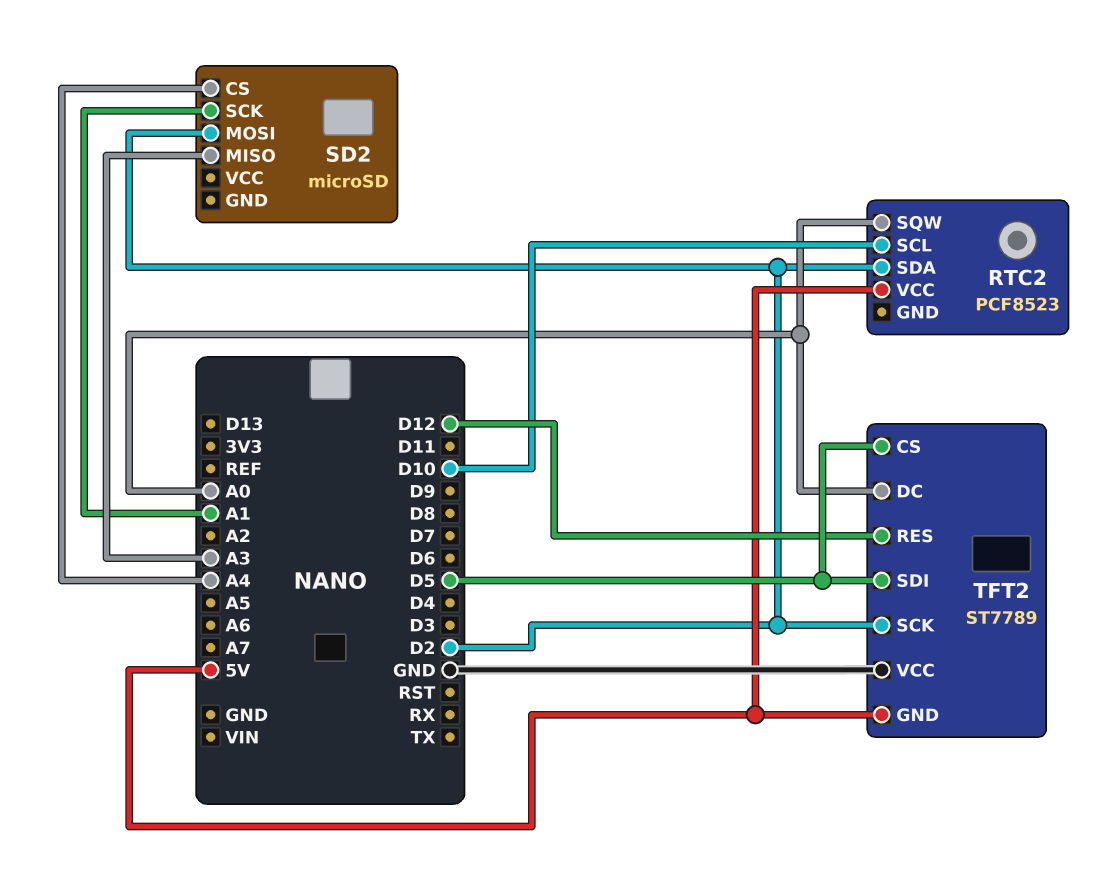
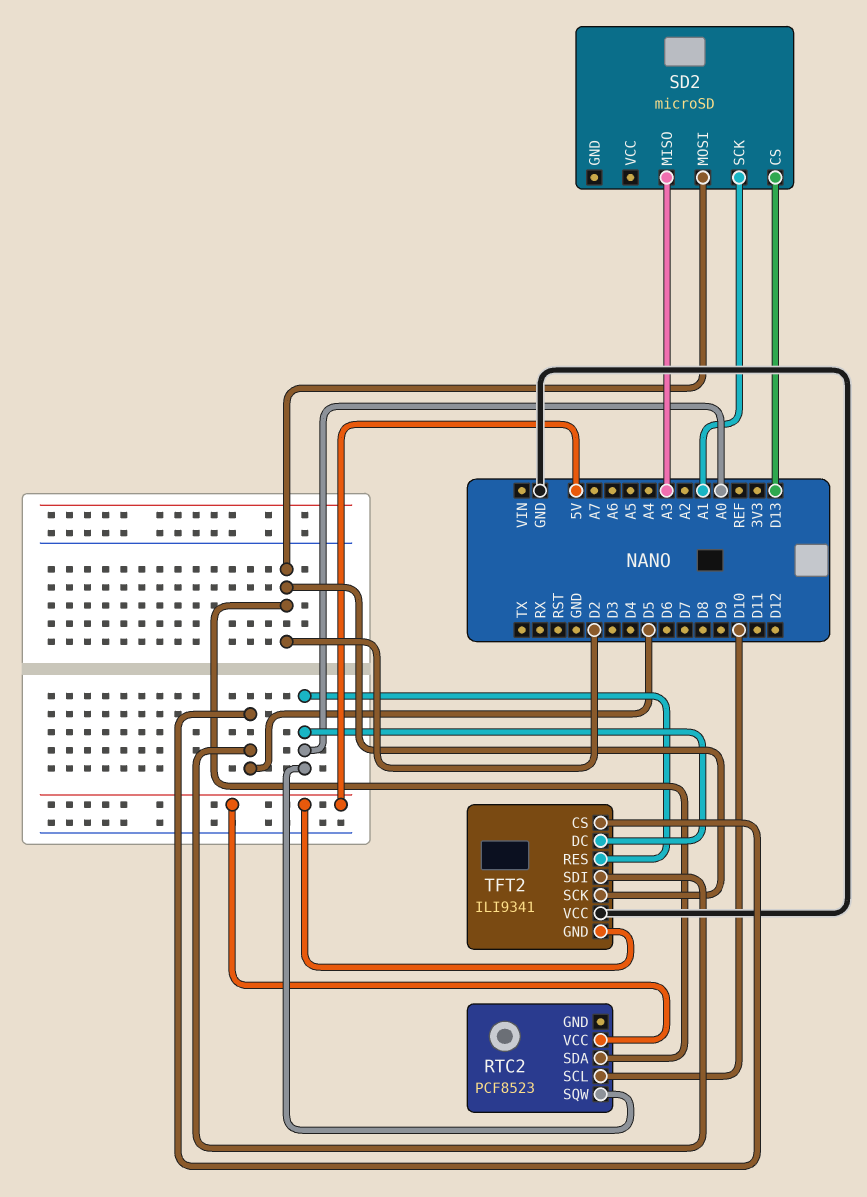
SD2 pin CS: A4 -> D13
TFT2: ST7789 -> ILI9341
TFT2 pin RES: D12 -> A0

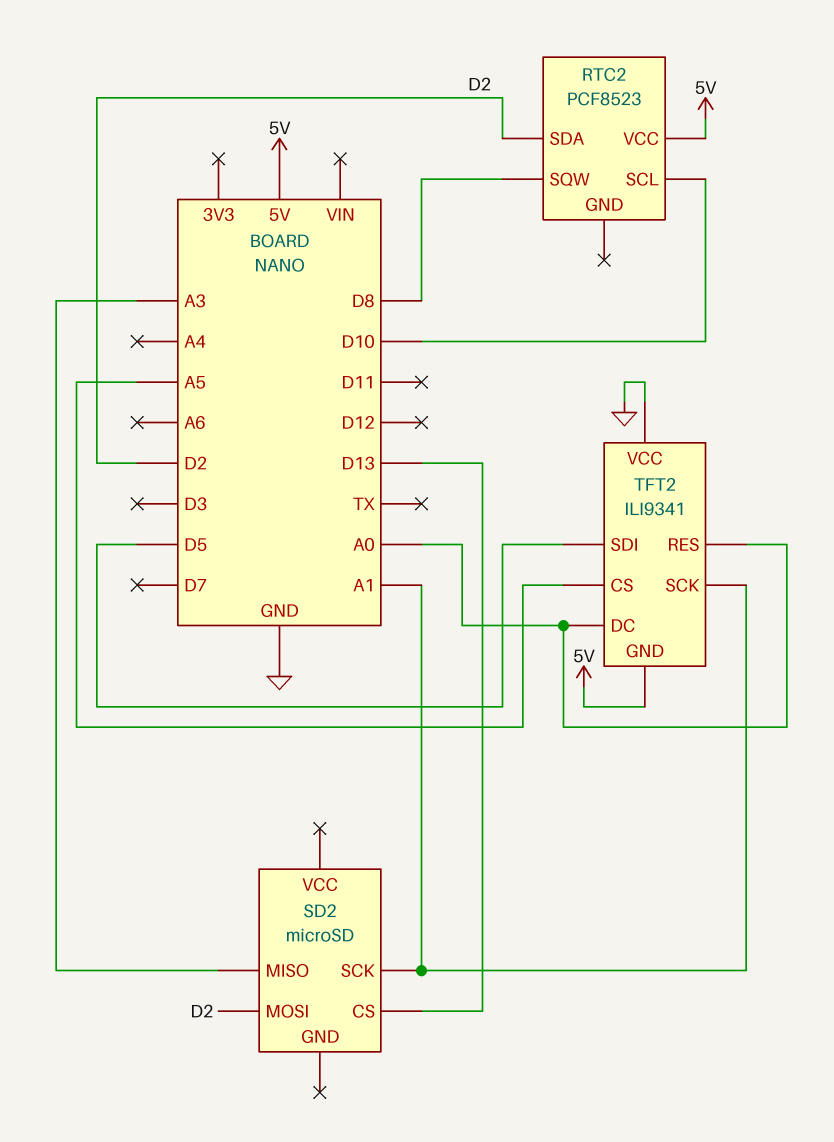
RTC2 pin SQW: A0 -> D8
TFT2 pin CS: D5 -> A5
TFT2 pin SCK: D2 -> A1

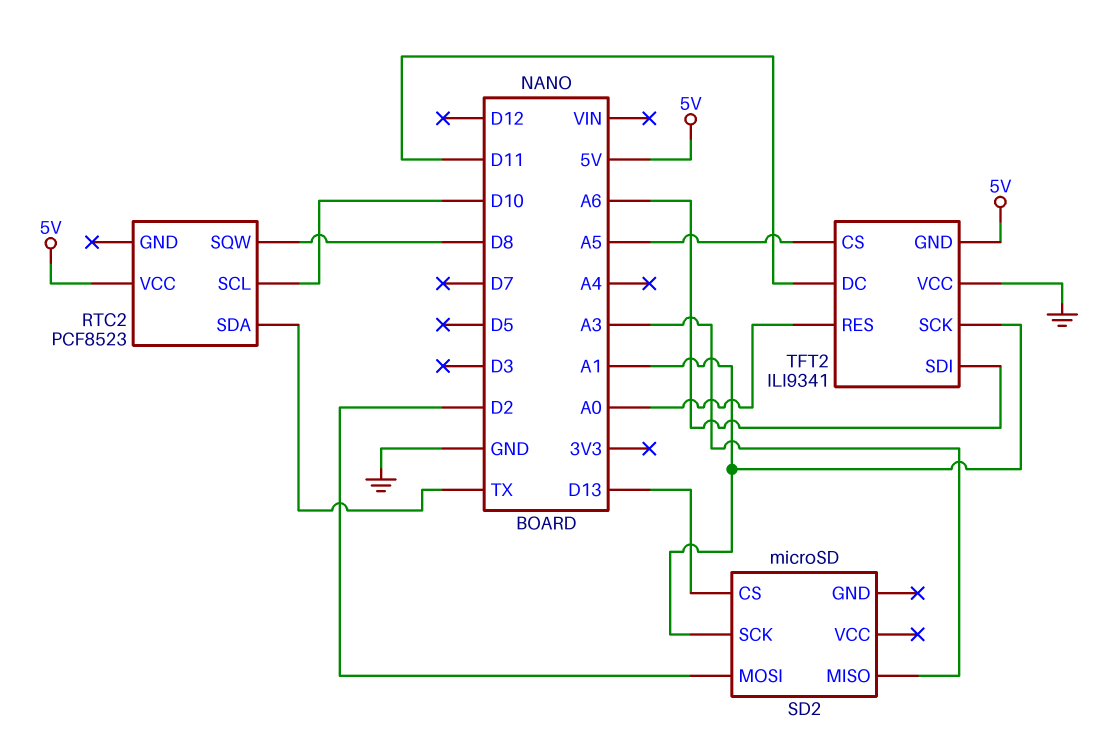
RTC2 pin SDA: D2 -> TX
TFT2 pin DC: A0 -> D11
TFT2 pin SDI: D5 -> A6

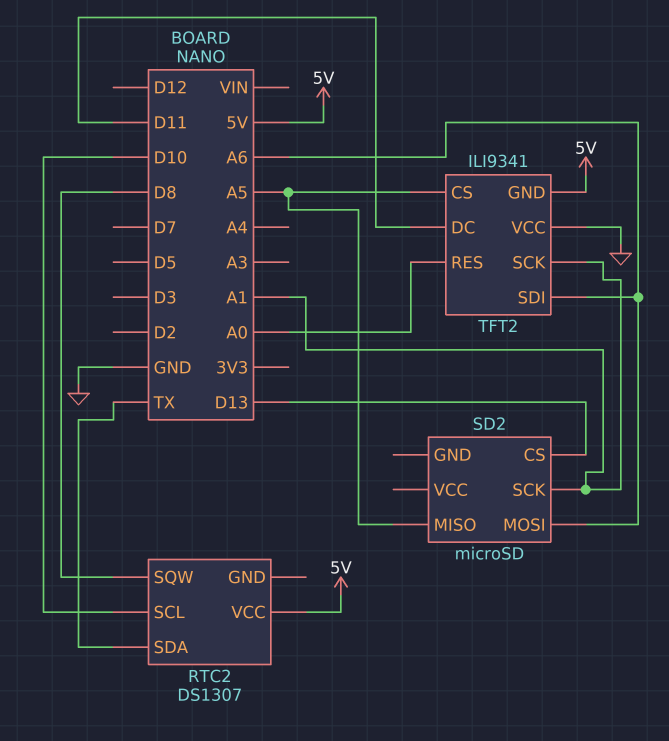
RTC2: PCF8523 -> DS1307
SD2 pin MISO: A3 -> A5
SD2 pin MOSI: D2 -> A6

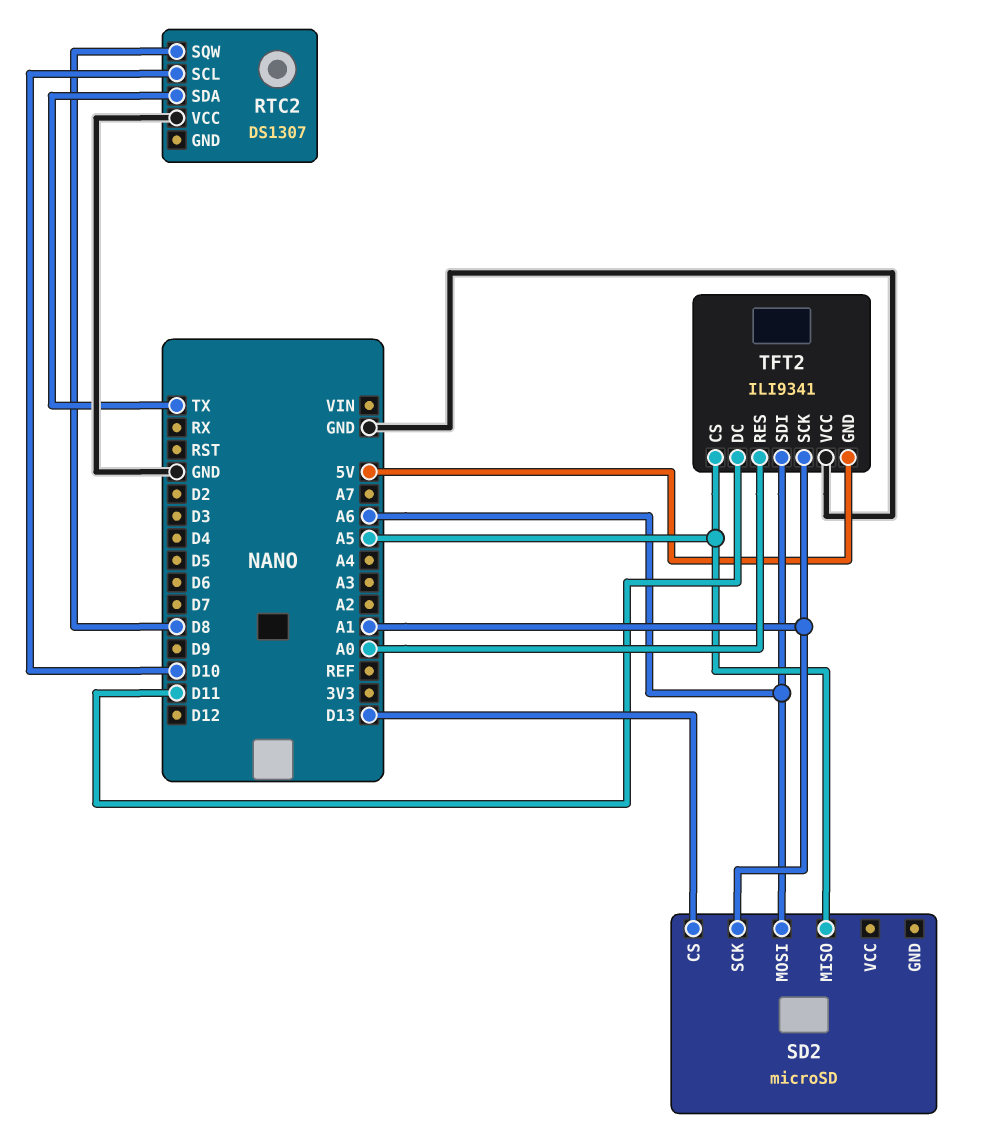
RTC2 pin VCC: 5V -> GND

